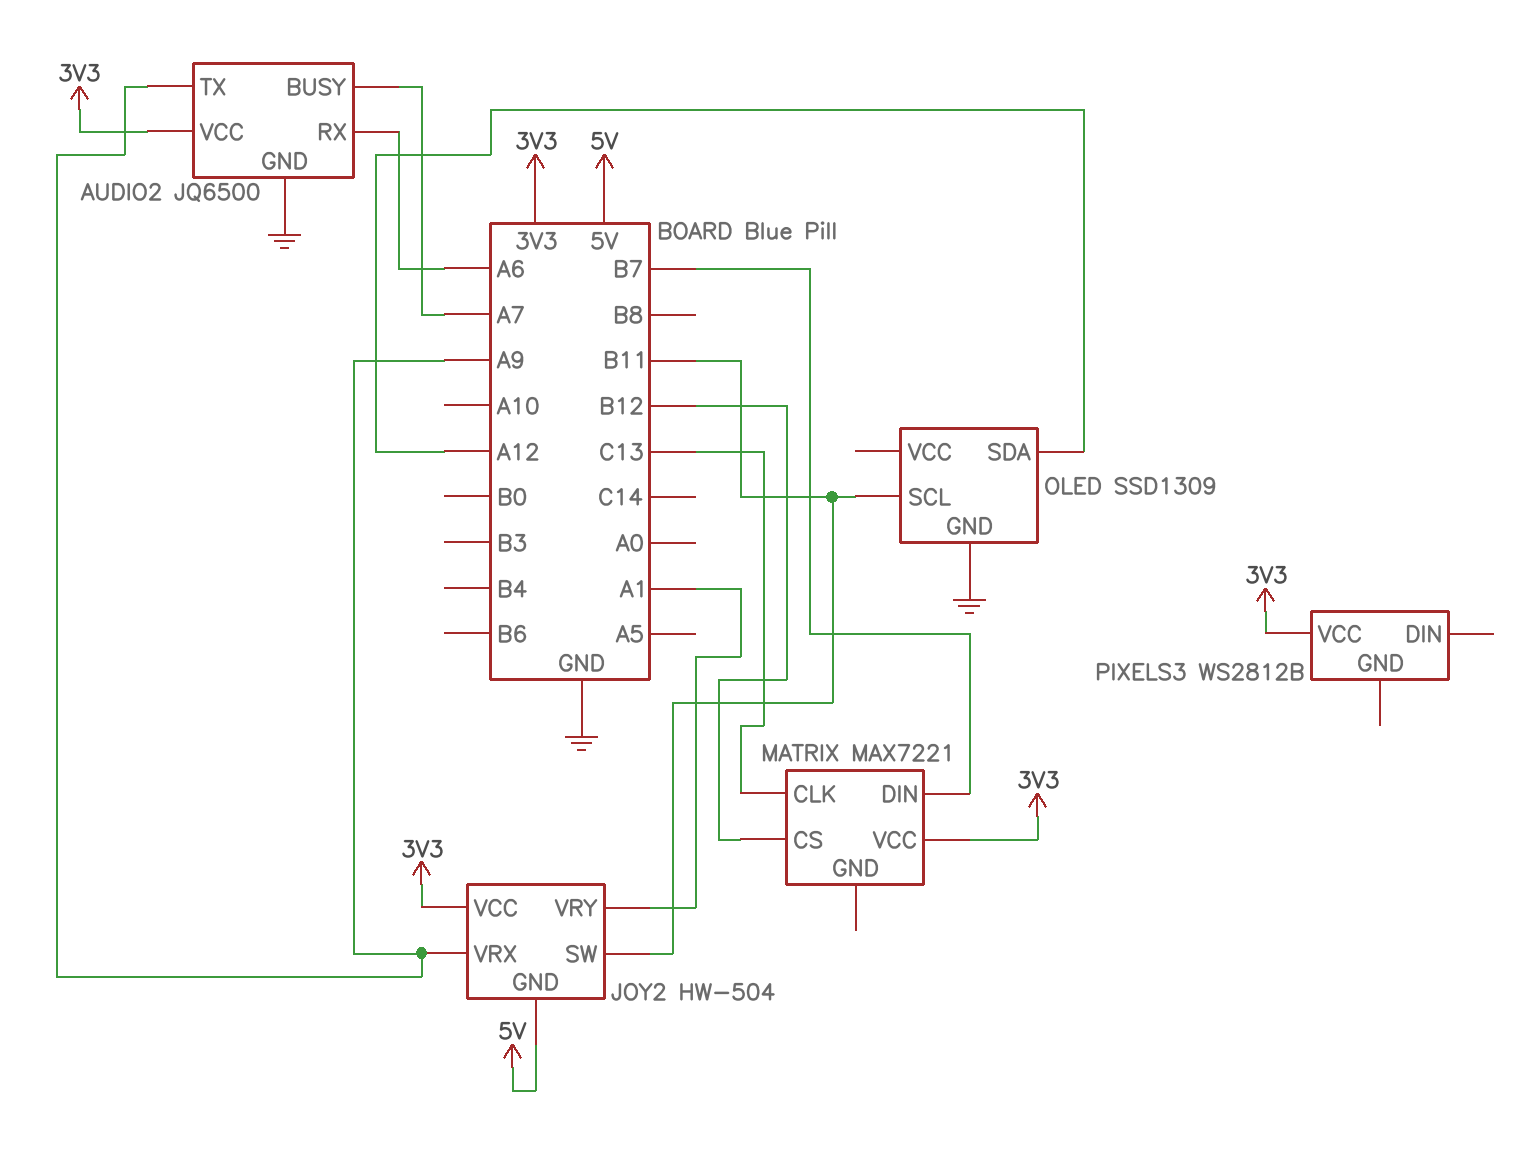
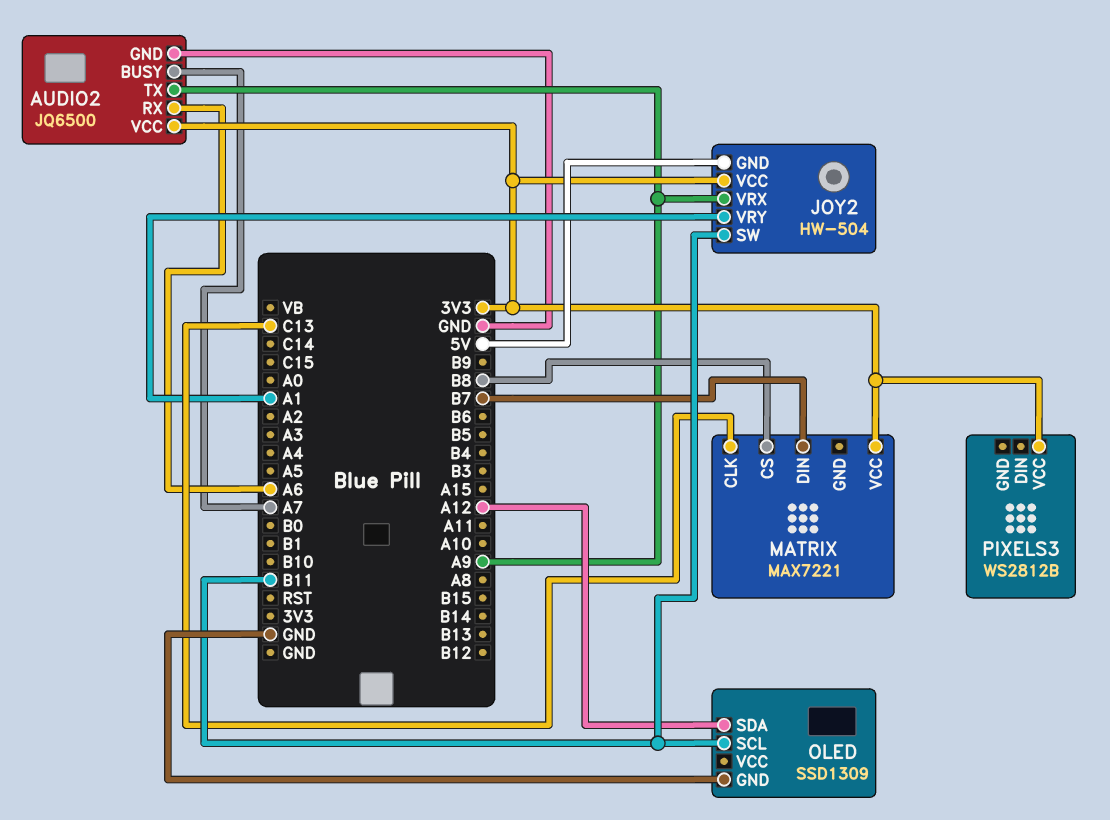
MATRIX pin CS: B12 -> B8

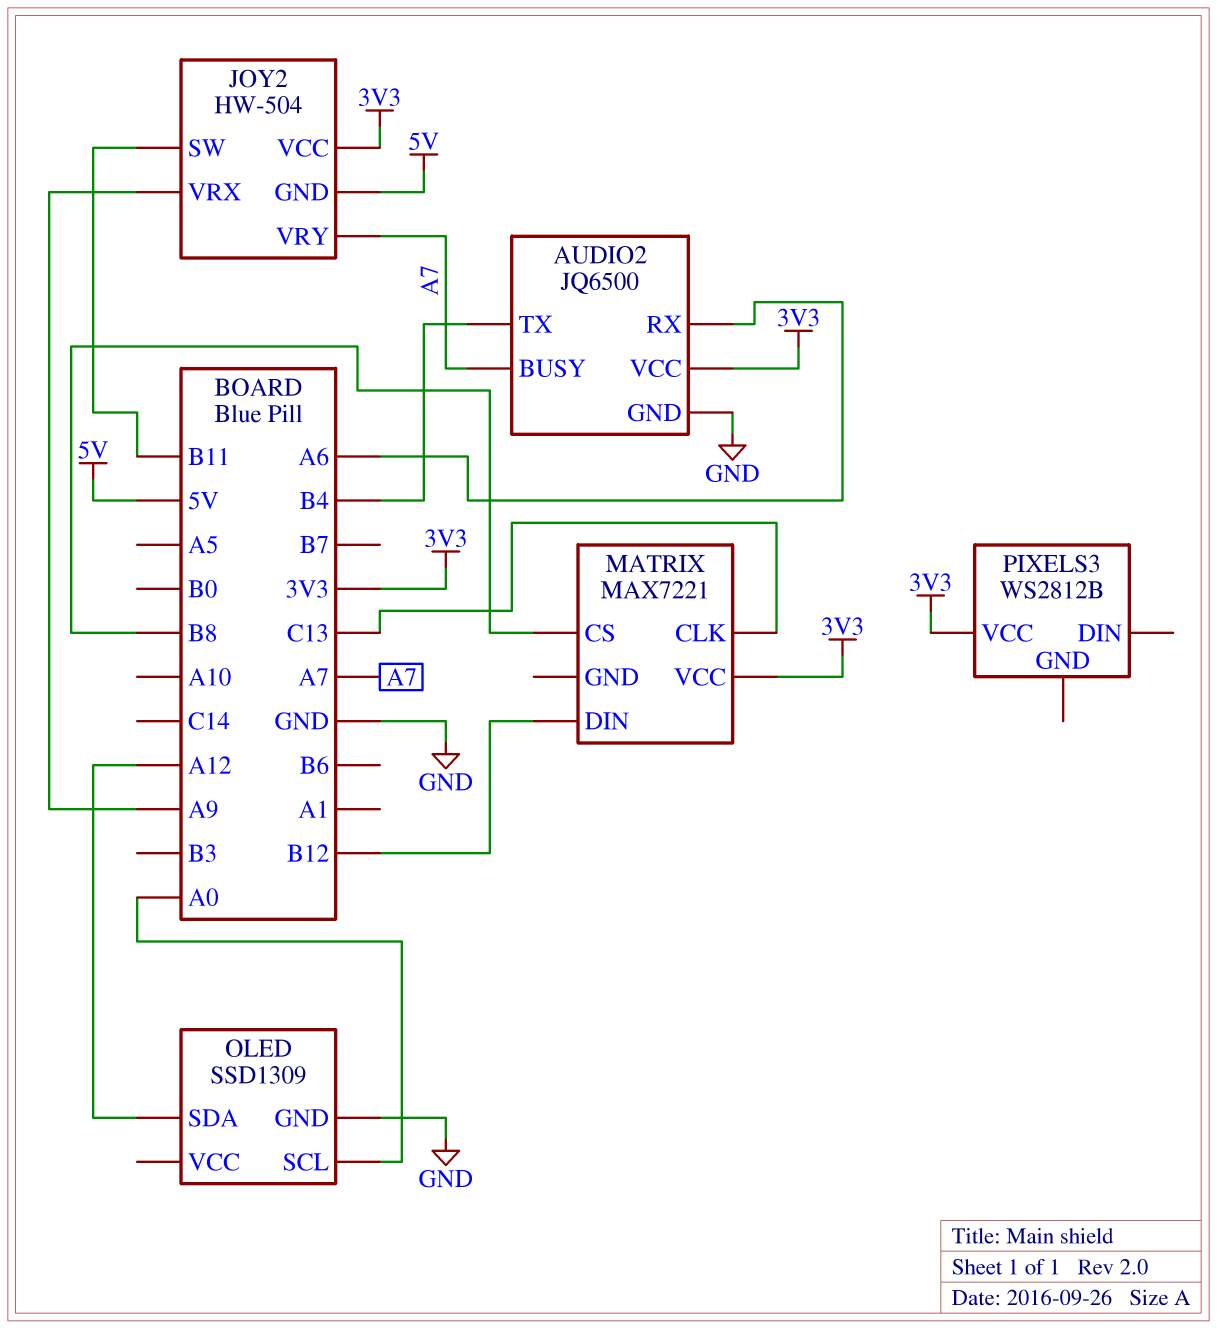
AUDIO2 pin TX: A9 -> B4
JOY2 pin VRY: A1 -> A7
MATRIX pin DIN: B7 -> B12
OLED pin SCL: B11 -> A0

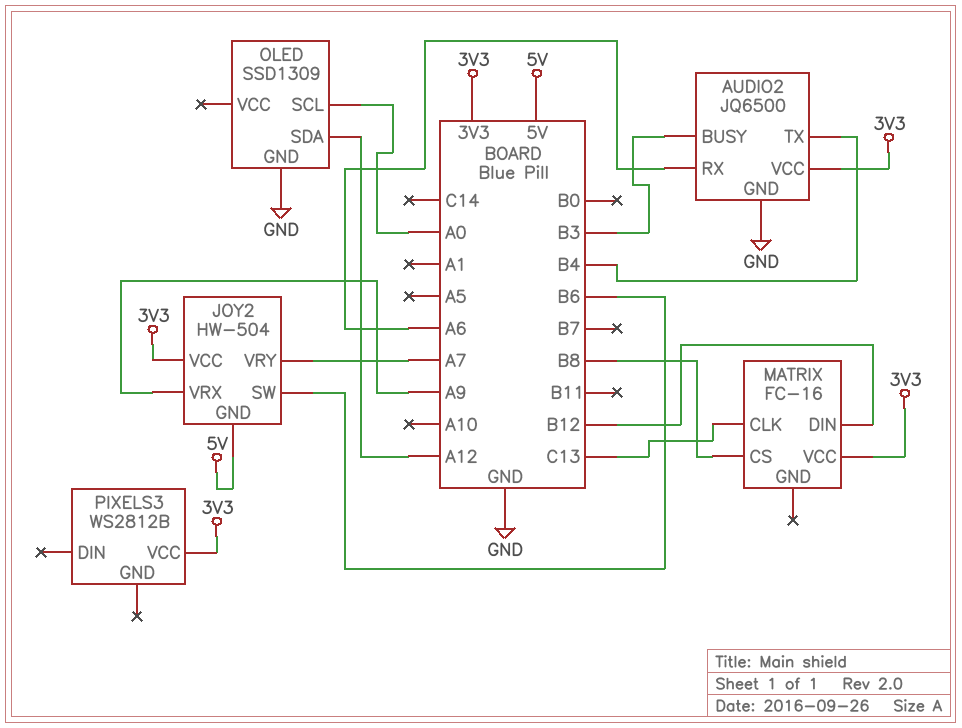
AUDIO2 pin BUSY: A7 -> B3
JOY2 pin SW: B11 -> B6
MATRIX: MAX7221 -> FC-16

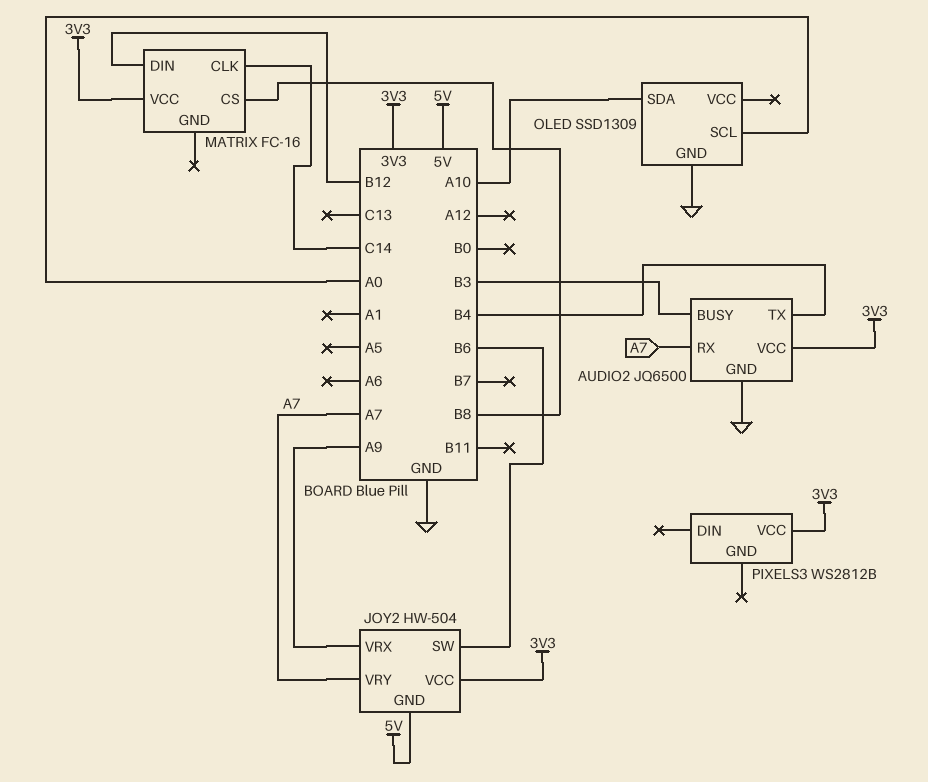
AUDIO2 pin RX: A6 -> A7
MATRIX pin CLK: C13 -> C14
OLED pin SDA: A12 -> A10

